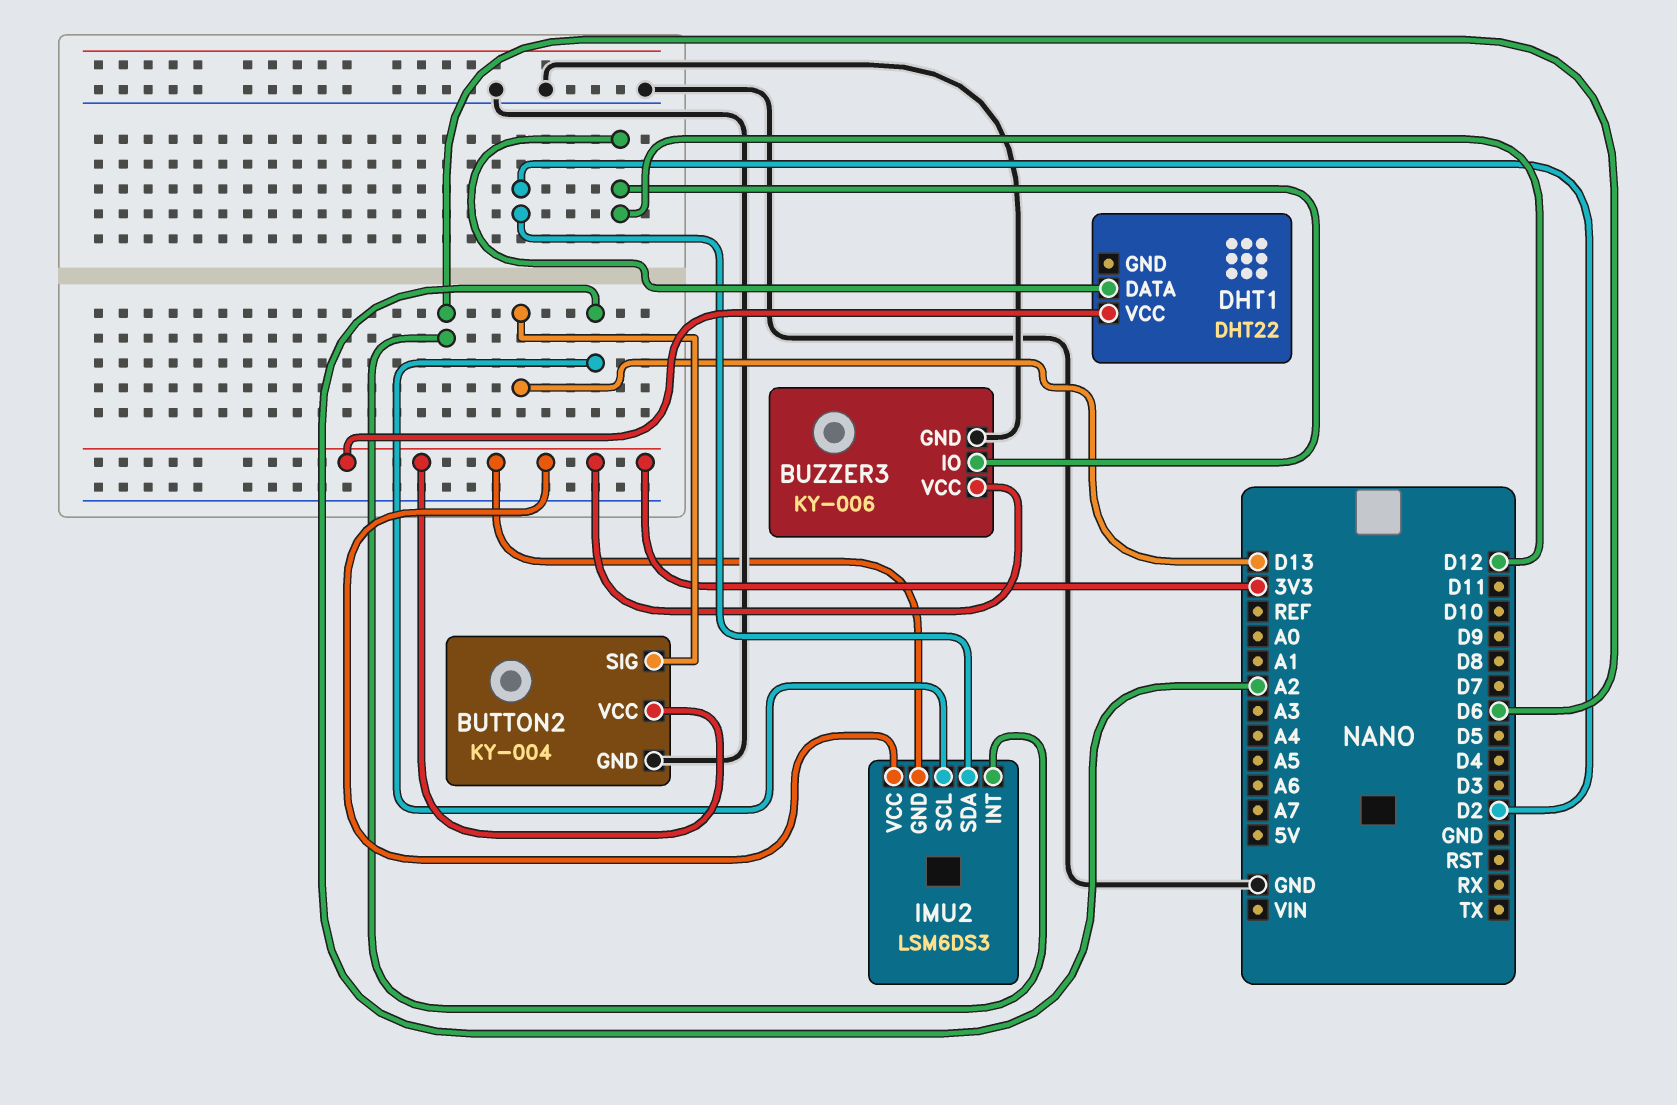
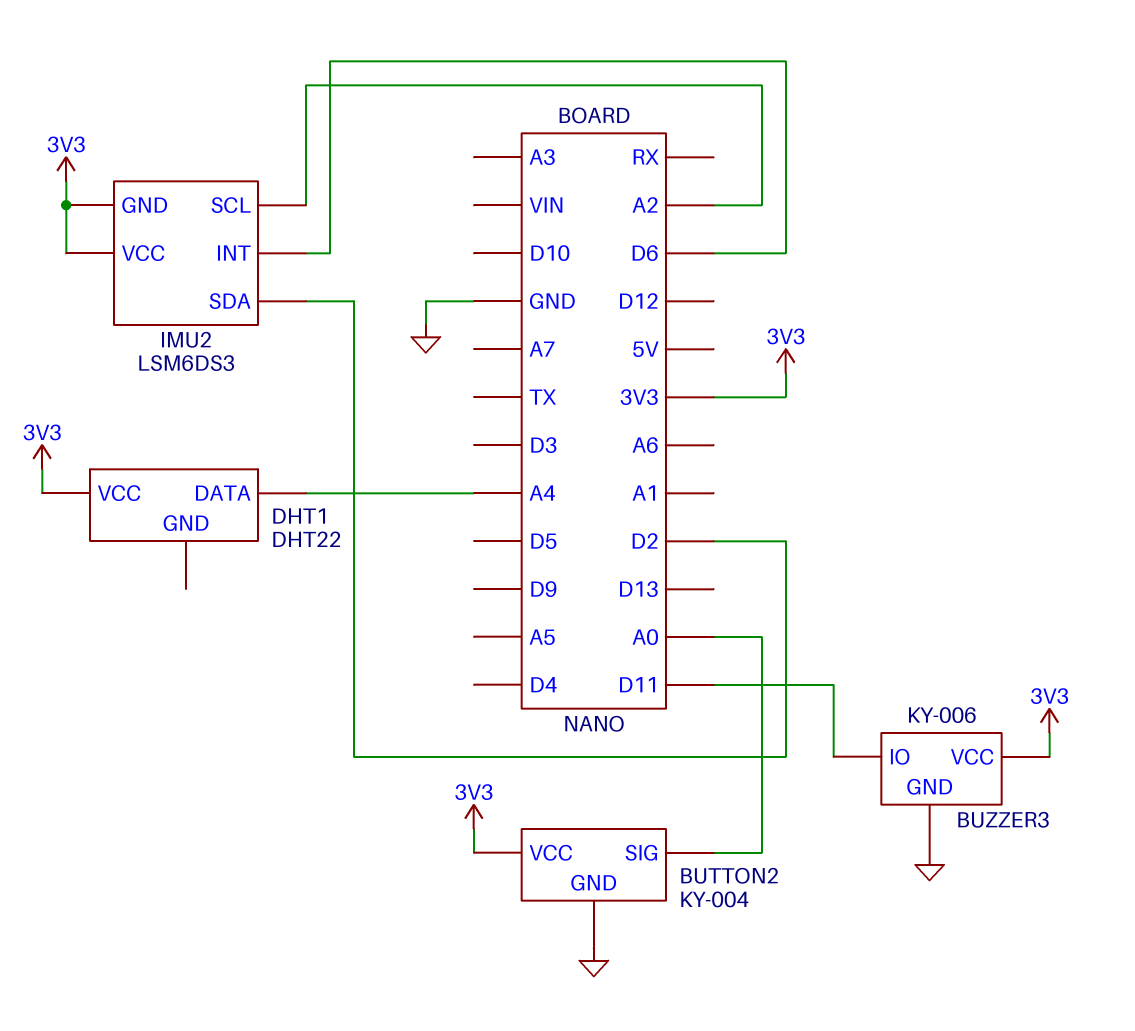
BUTTON2 pin SIG: D13 -> A0
BUZZER3 pin IO: D12 -> D11
DHT1 pin DATA: D12 -> A4

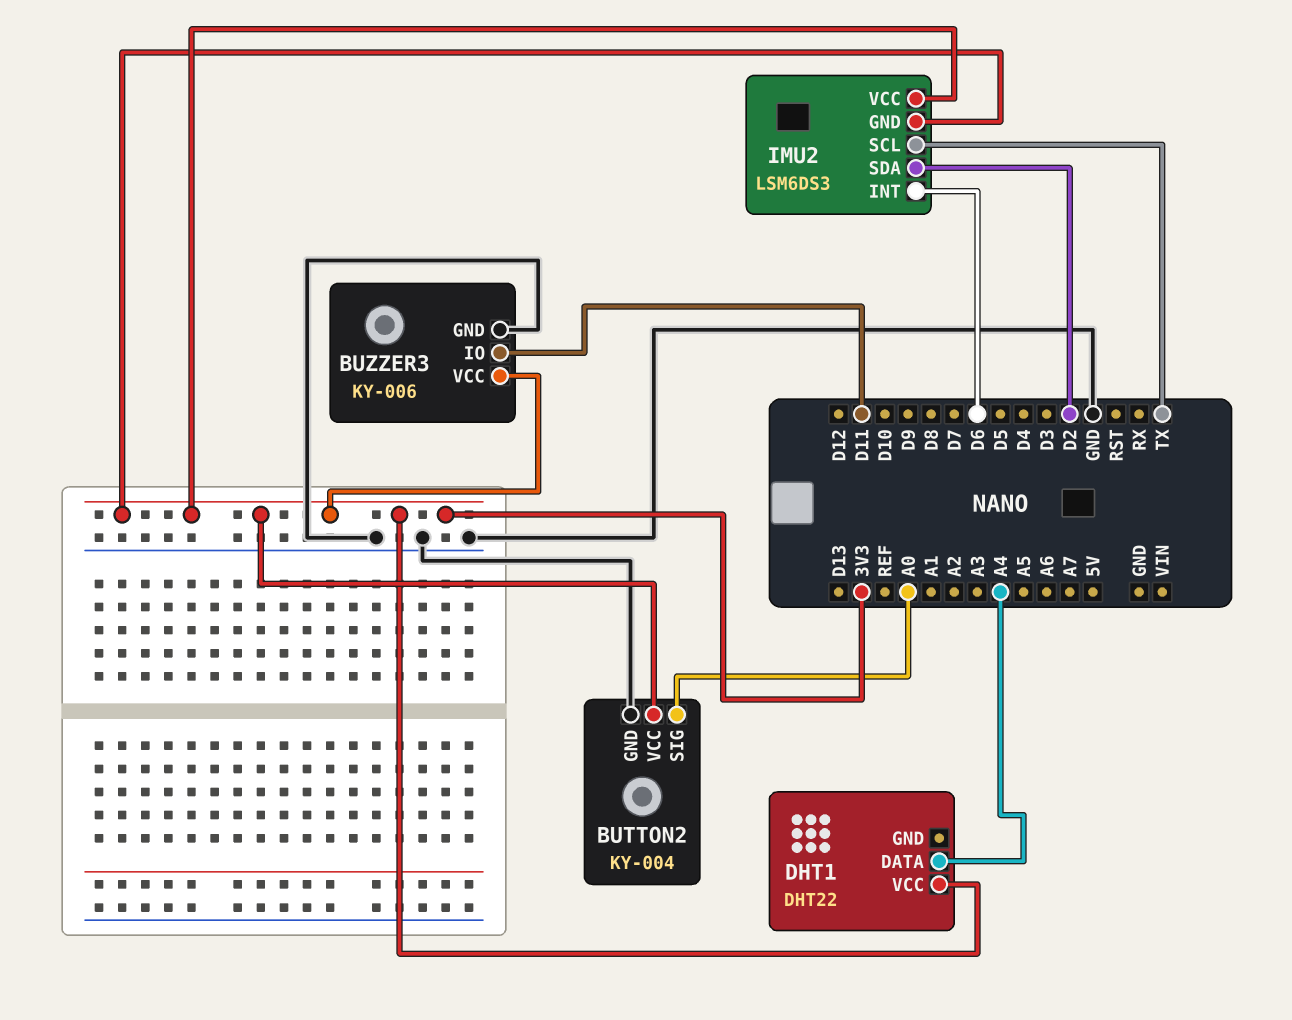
IMU2 pin SCL: A2 -> TX

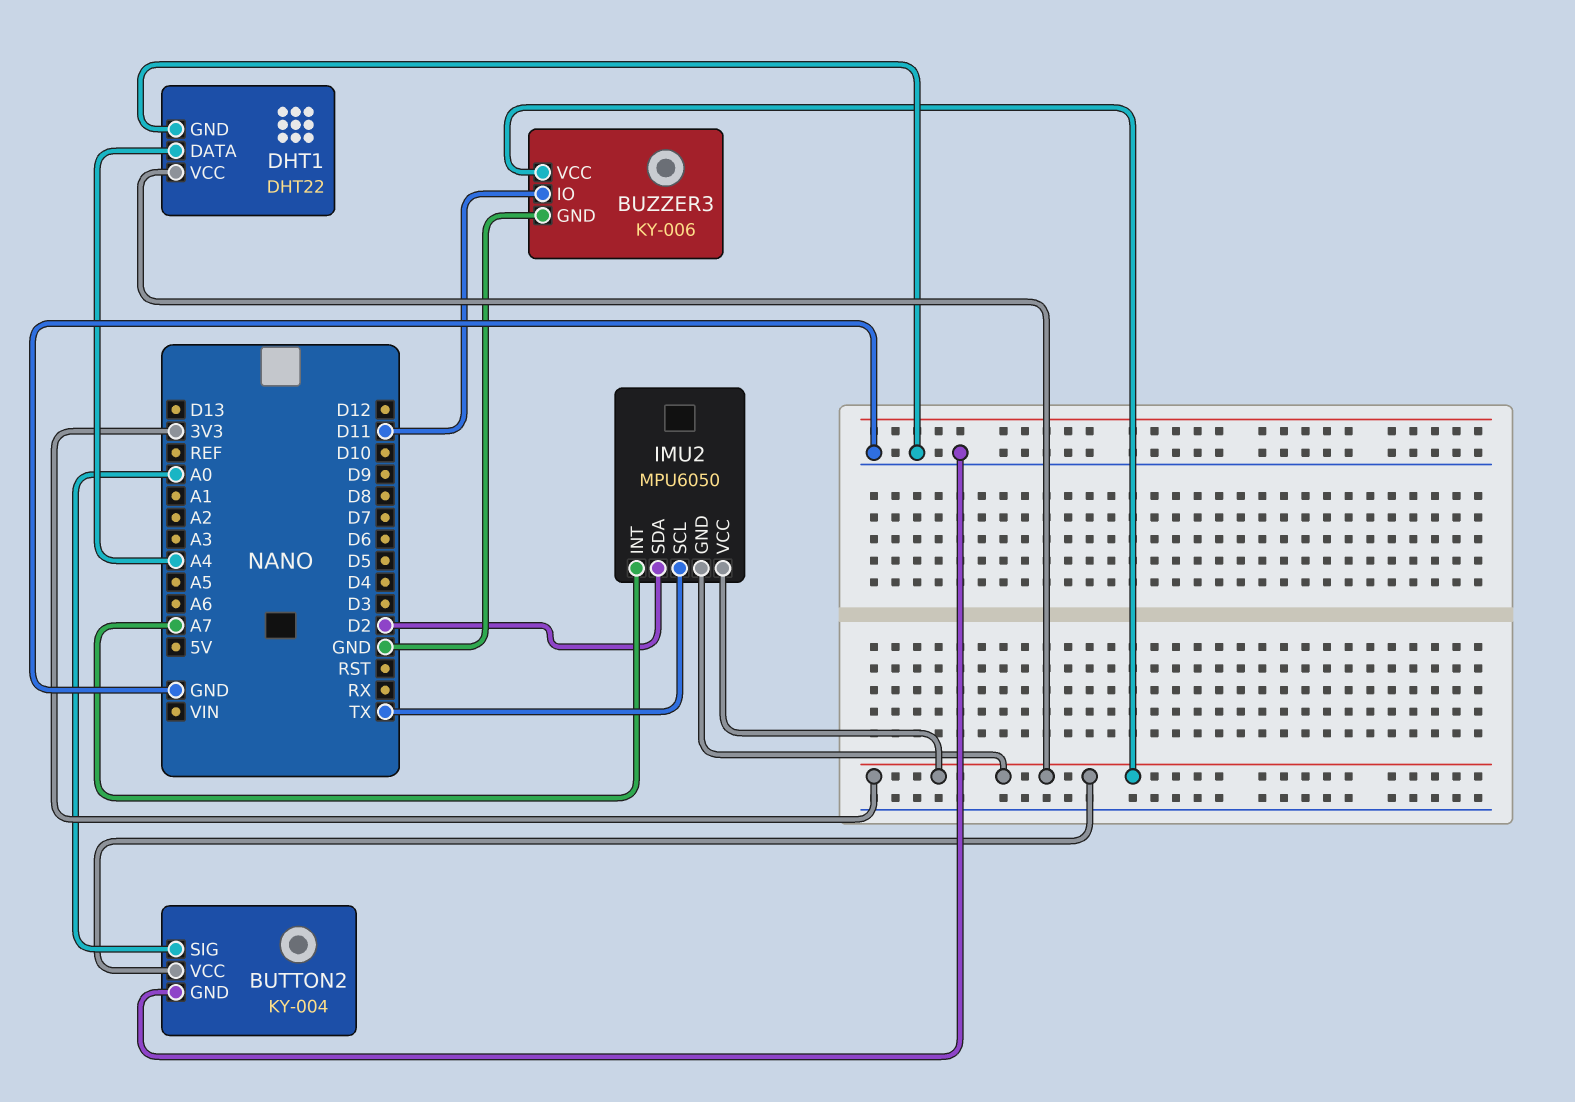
DHT1 pin GND: none -> GND
IMU2: LSM6DS3 -> MPU6050
IMU2 pin INT: D6 -> A7

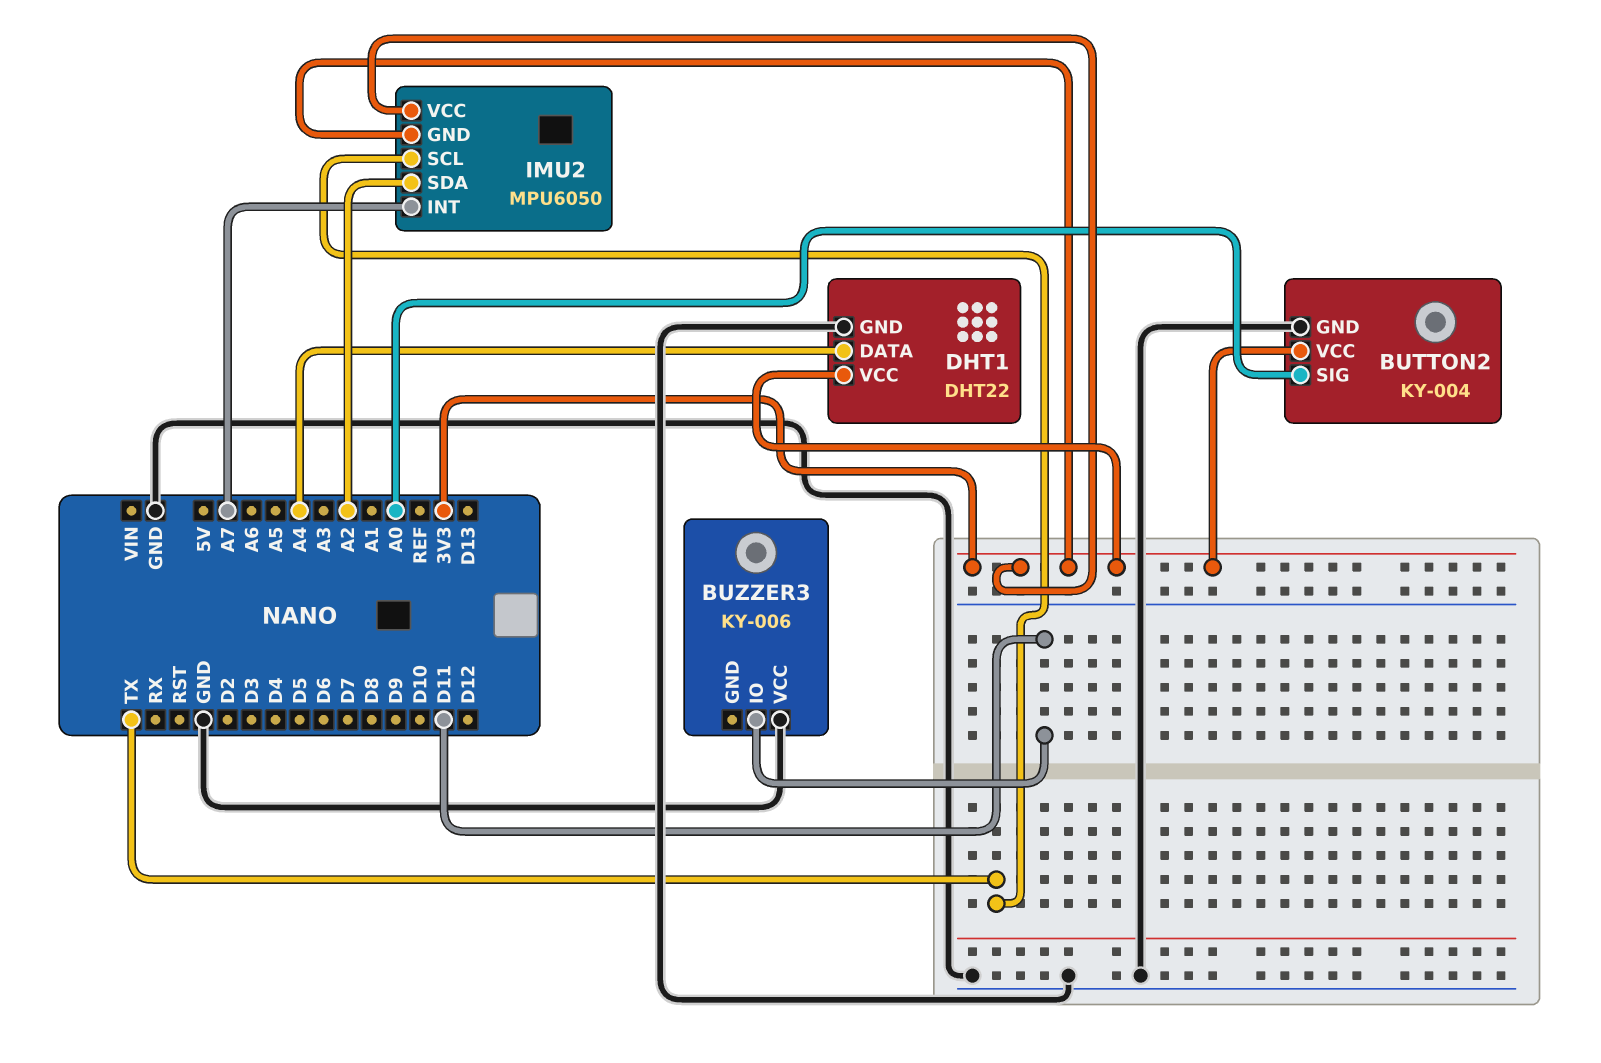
BUZZER3 pin GND: GND -> none
BUZZER3 pin VCC: 3V3 -> GND
IMU2 pin SDA: D2 -> A2

